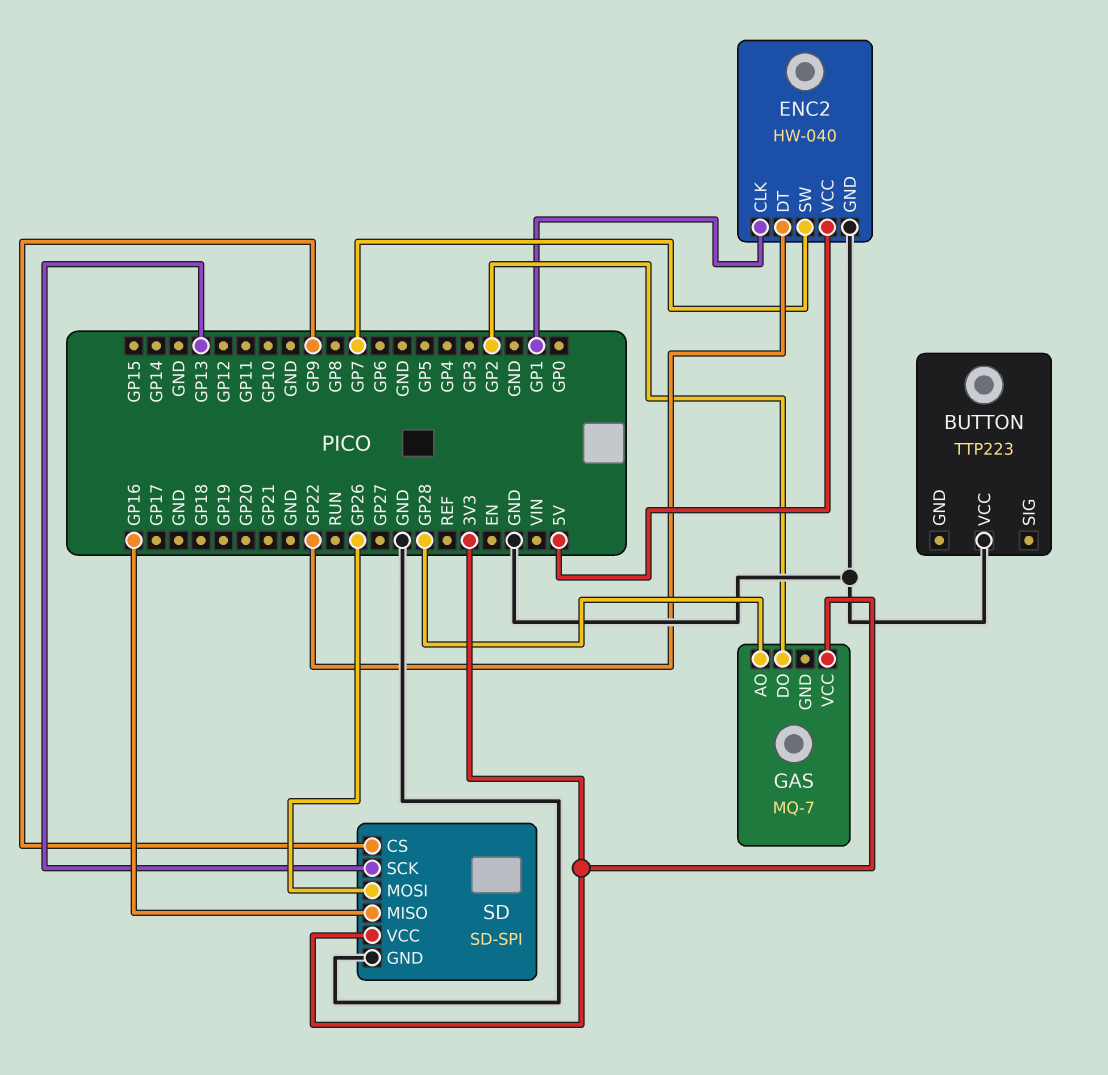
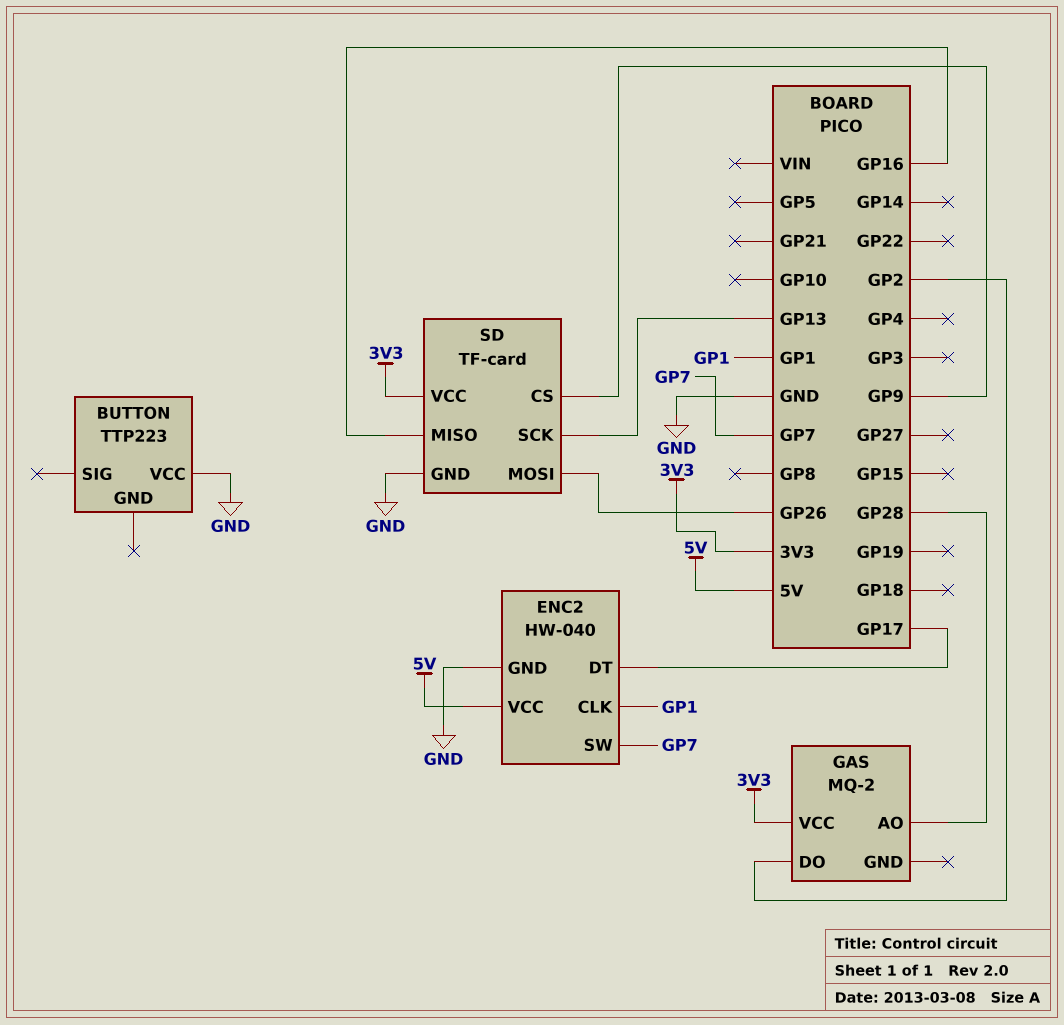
ENC2 pin DT: GP22 -> GP17
GAS: MQ-7 -> MQ-2
SD: SD-SPI -> TF-card

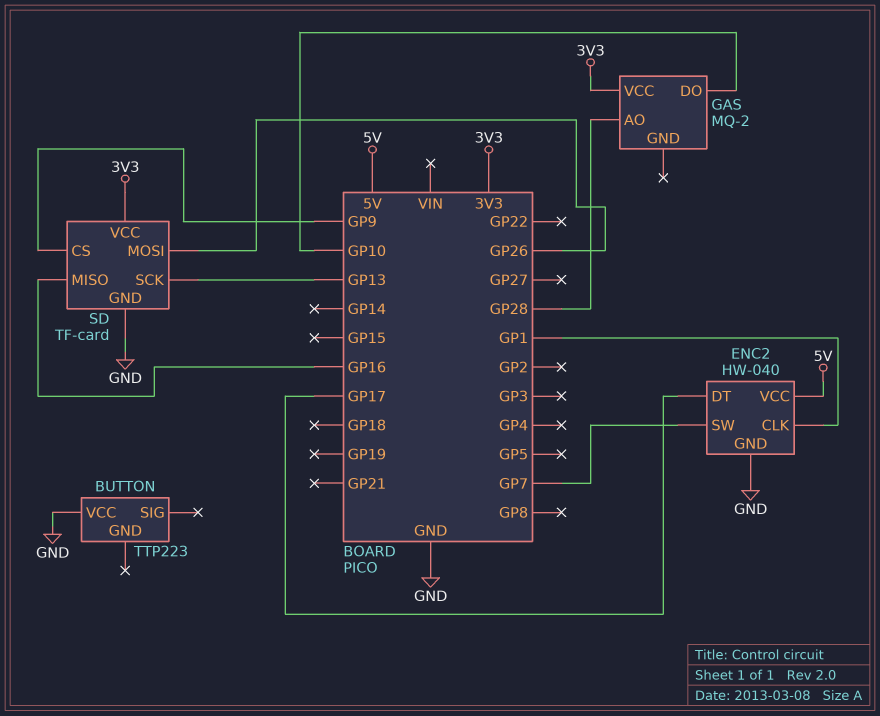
GAS pin DO: GP2 -> GP10

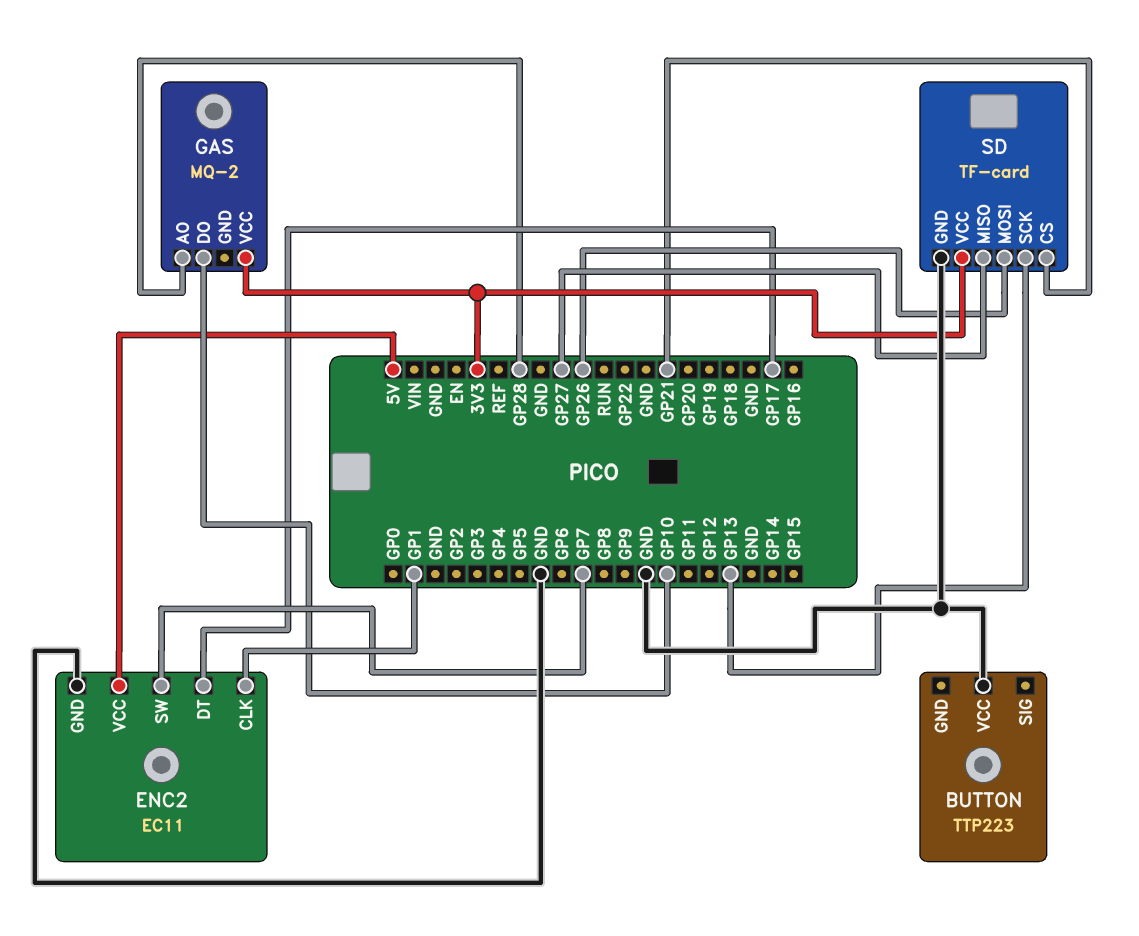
ENC2: HW-040 -> EC11
SD pin CS: GP9 -> GP21
SD pin MISO: GP16 -> GP27

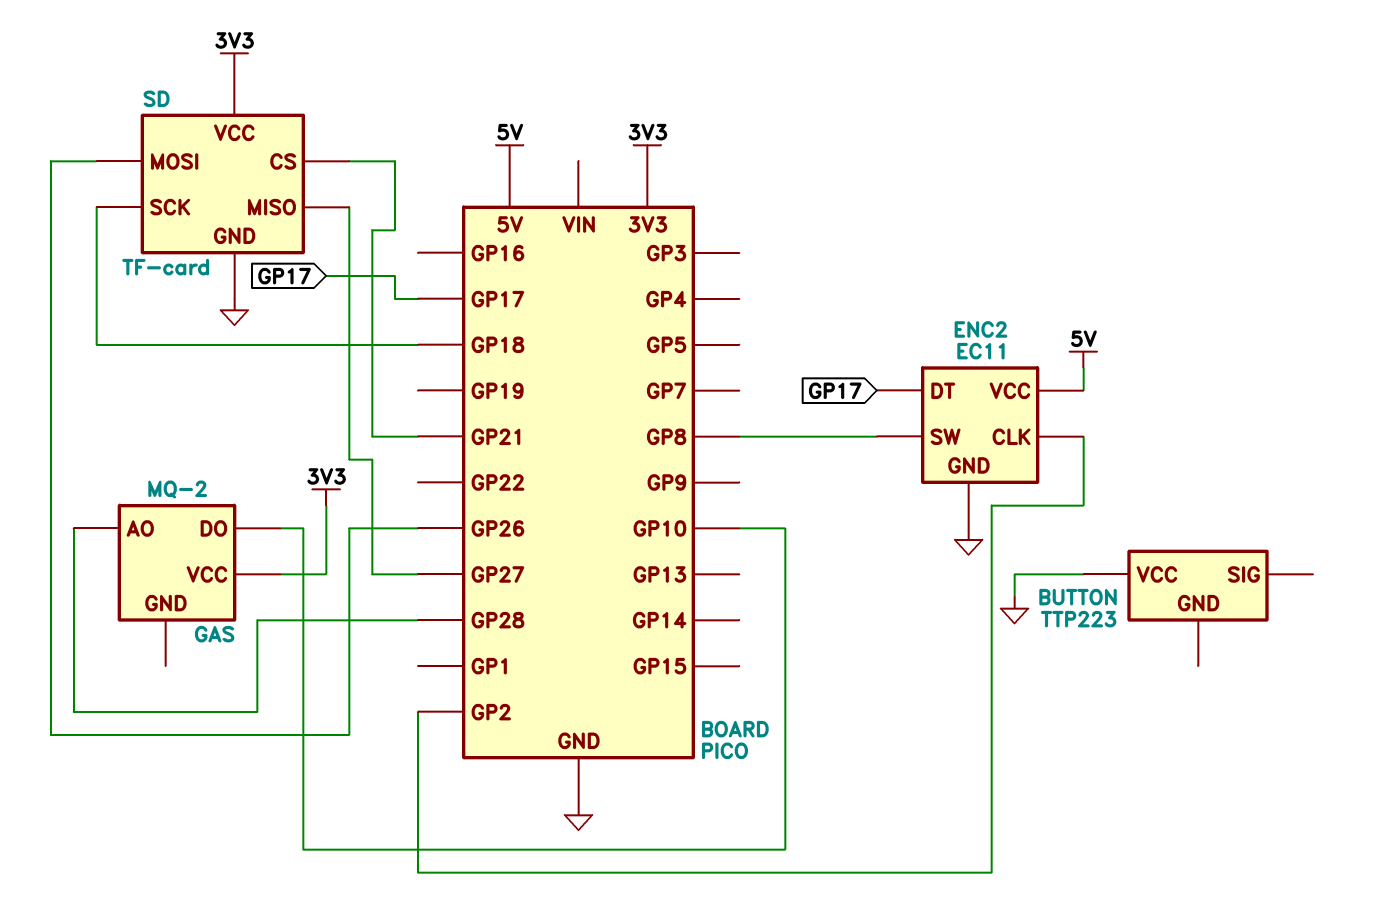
ENC2 pin CLK: GP1 -> GP2
ENC2 pin SW: GP7 -> GP8
SD pin SCK: GP13 -> GP18

